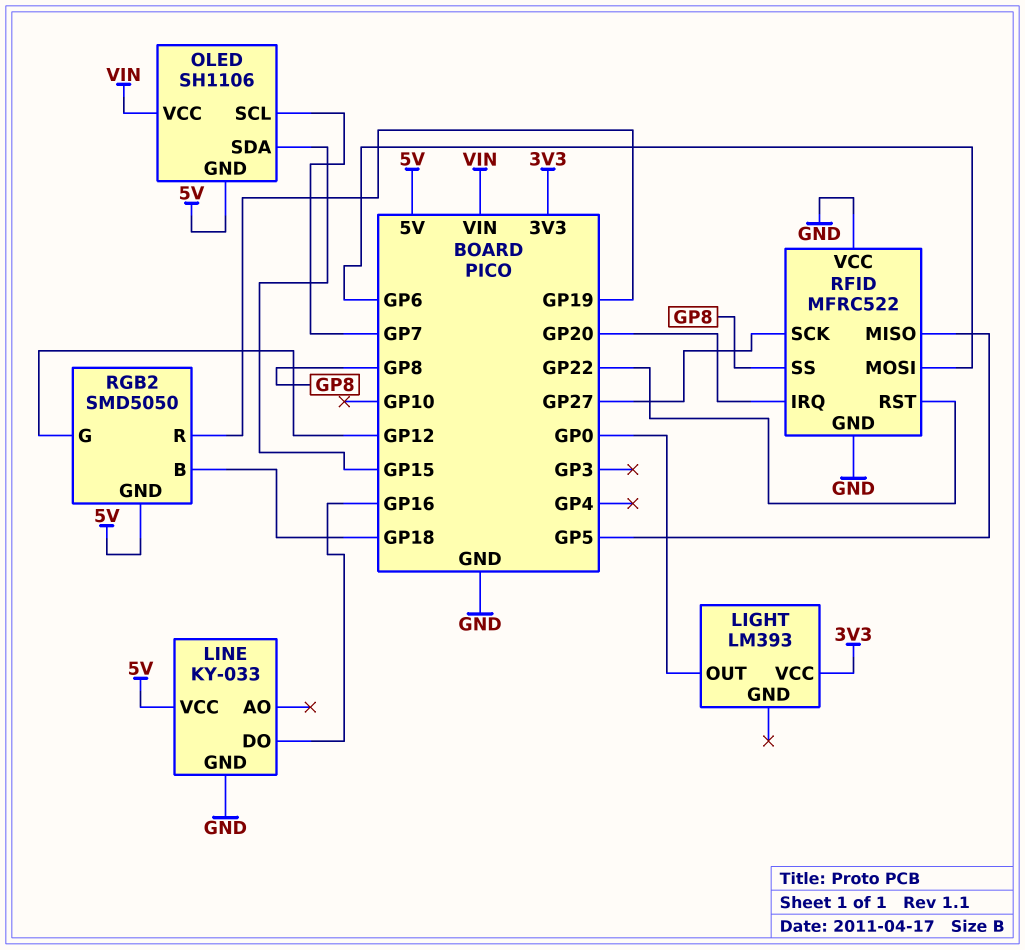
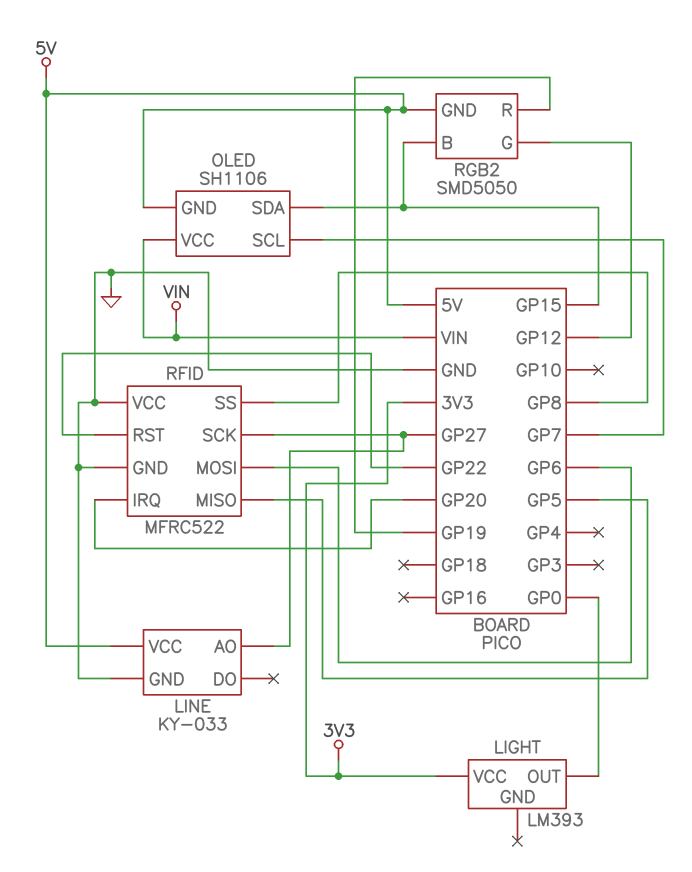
LINE pin AO: none -> GP27
LINE pin DO: GP16 -> none
RGB2 pin B: GP18 -> GP15

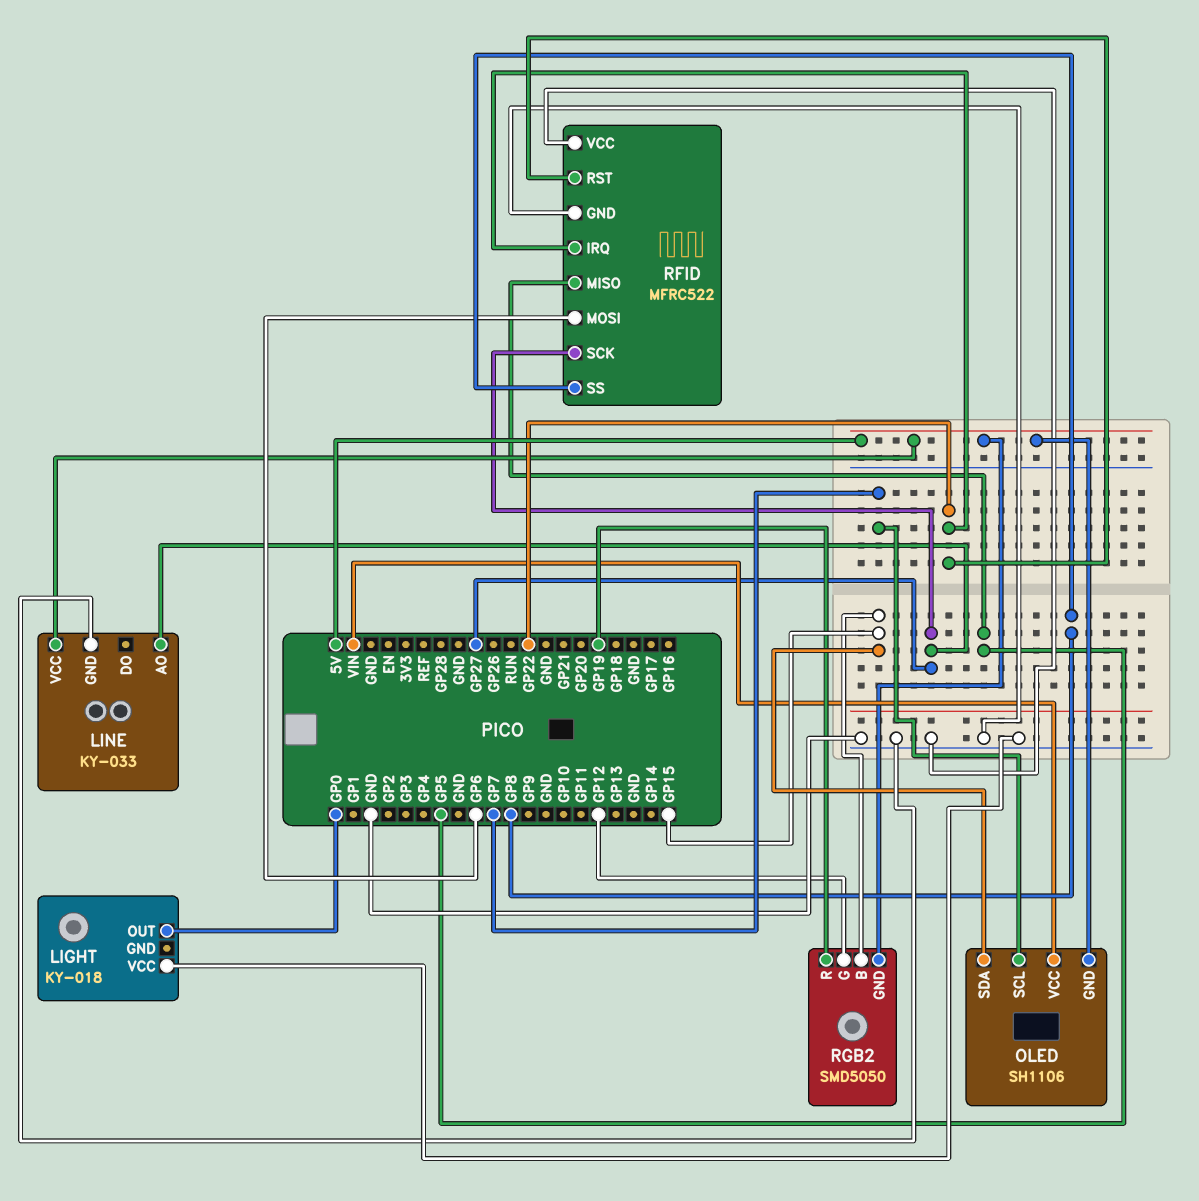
LIGHT: LM393 -> KY-018
LIGHT pin VCC: 3V3 -> GND
RFID pin IRQ: GP20 -> GP22

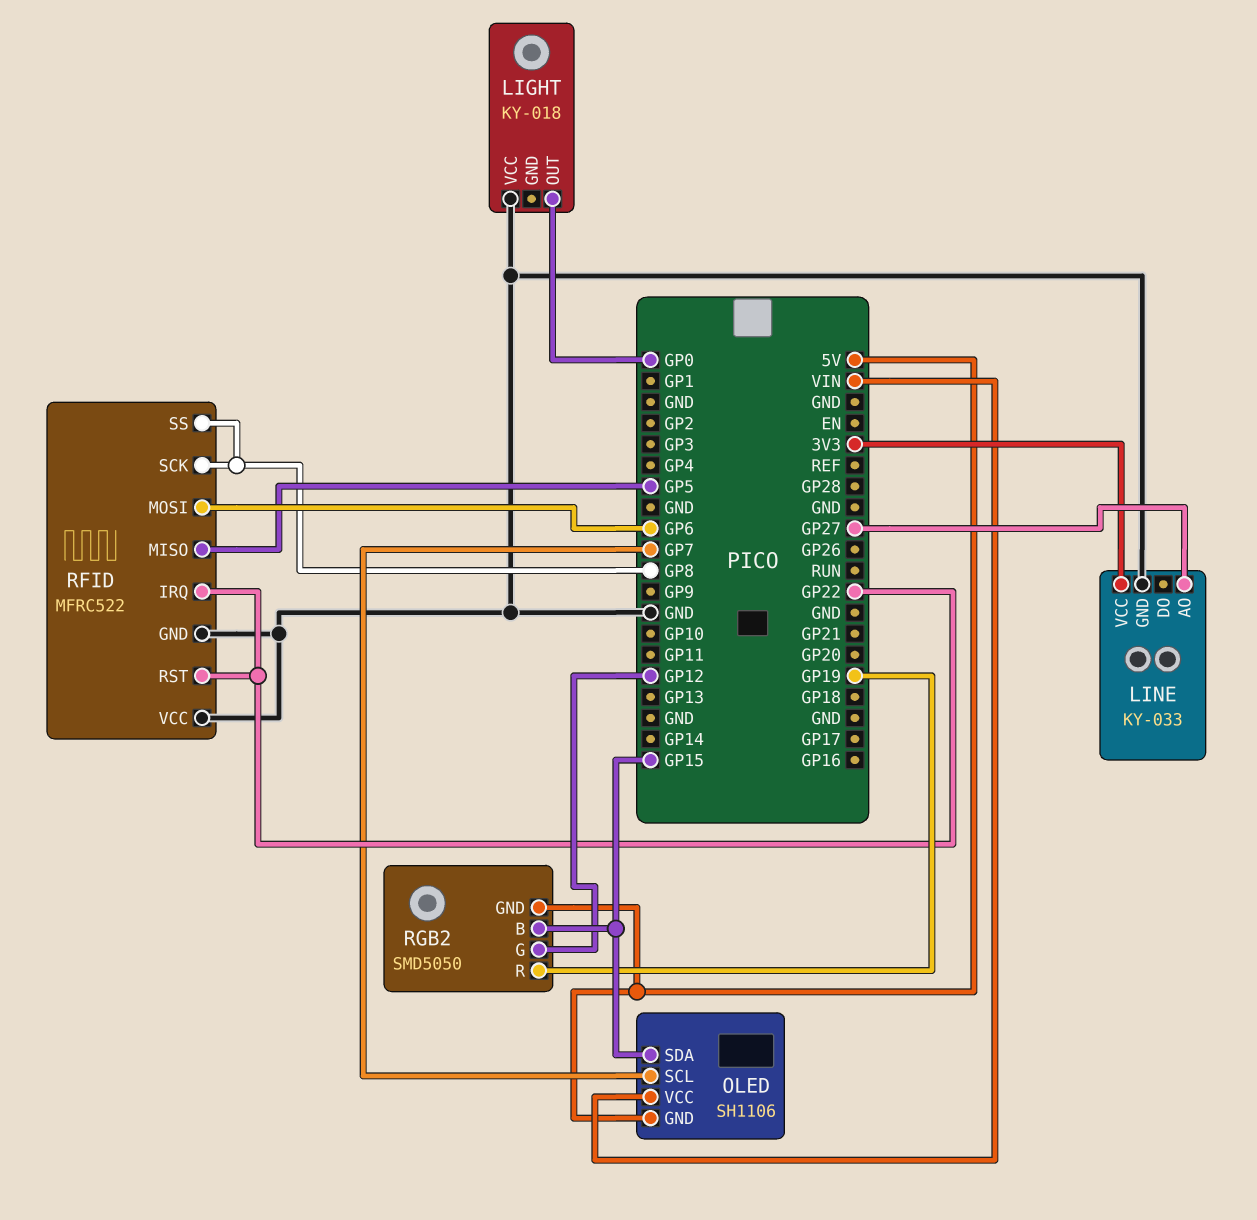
LINE pin VCC: 5V -> 3V3
RFID pin SCK: GP27 -> GP8

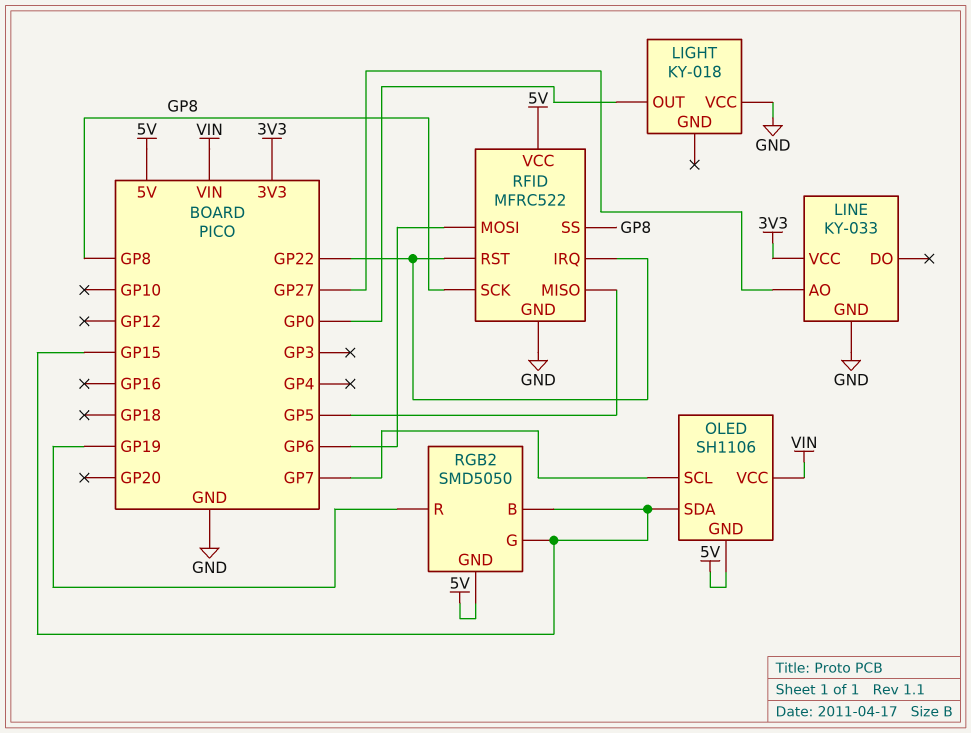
RFID pin VCC: GND -> 5V
RGB2 pin G: GP12 -> GP15

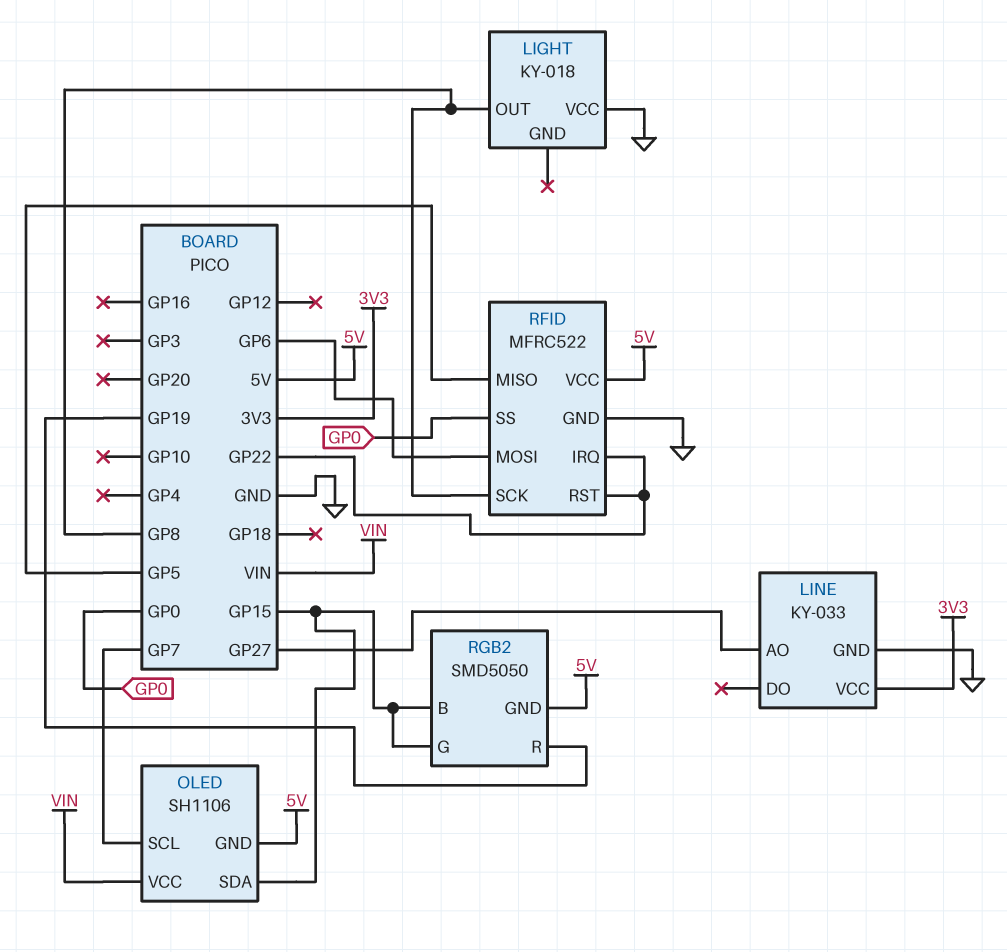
LIGHT pin OUT: GP0 -> GP8
RFID pin SS: GP8 -> GP0

